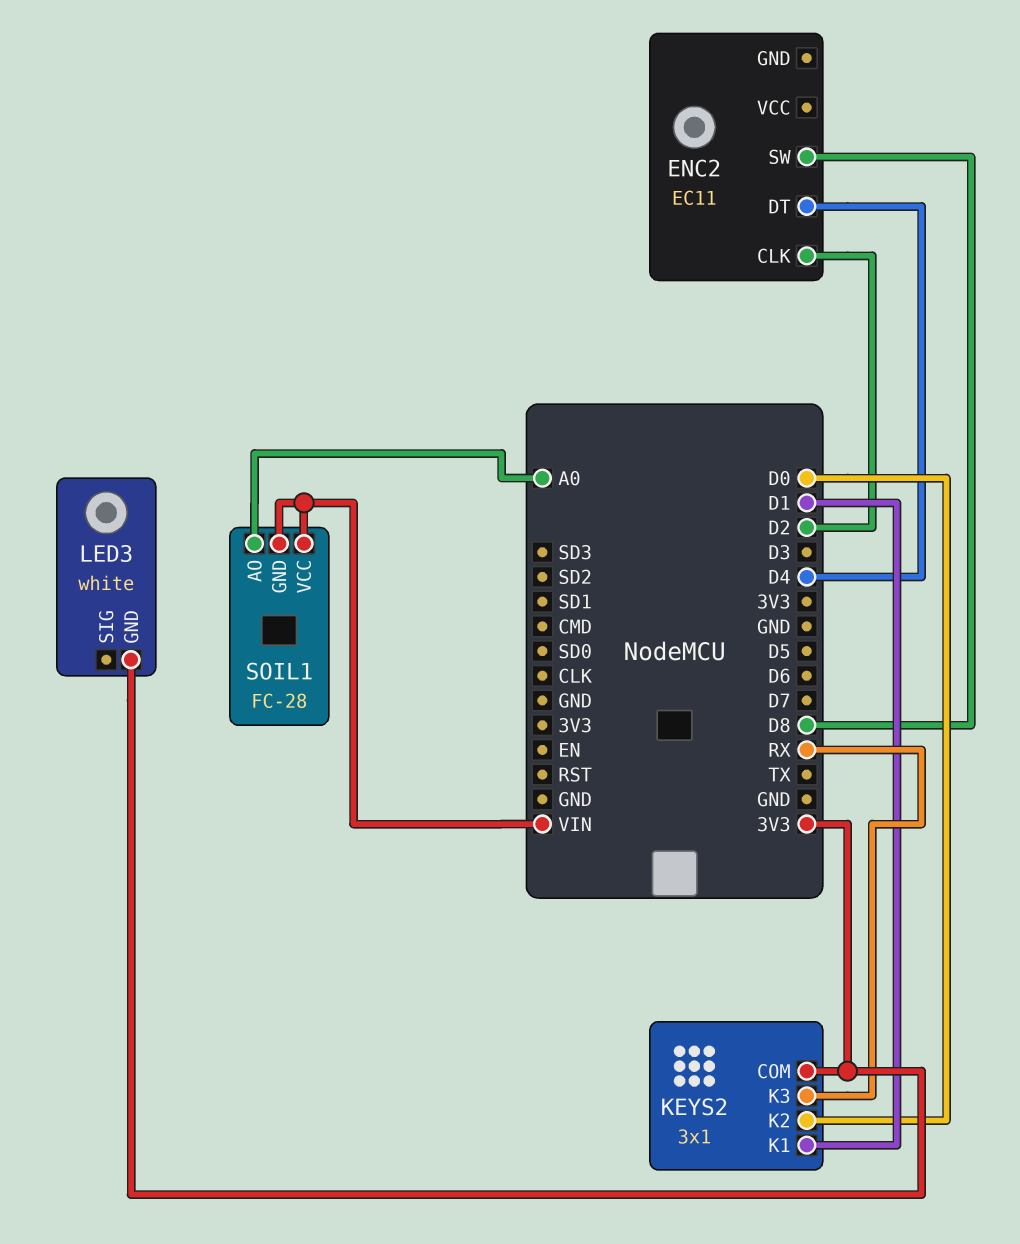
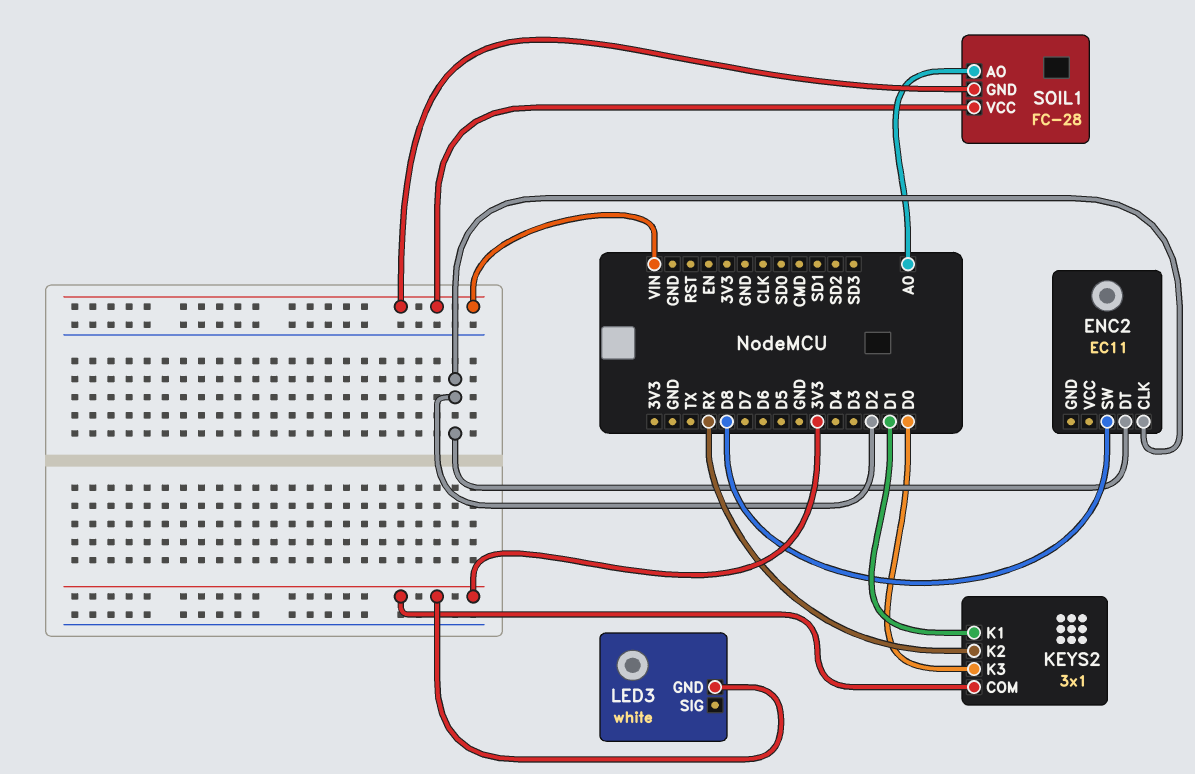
ENC2 pin DT: D4 -> D2
KEYS2 pin K2: D0 -> RX
KEYS2 pin K3: RX -> D0

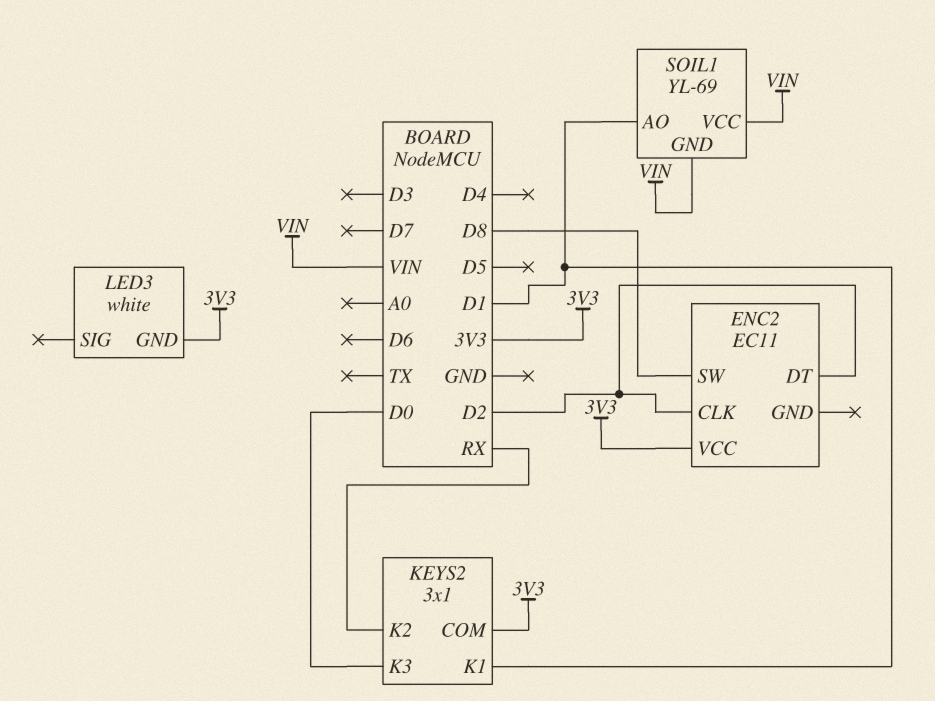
ENC2 pin VCC: none -> 3V3
SOIL1: FC-28 -> YL-69
SOIL1 pin AO: A0 -> D1

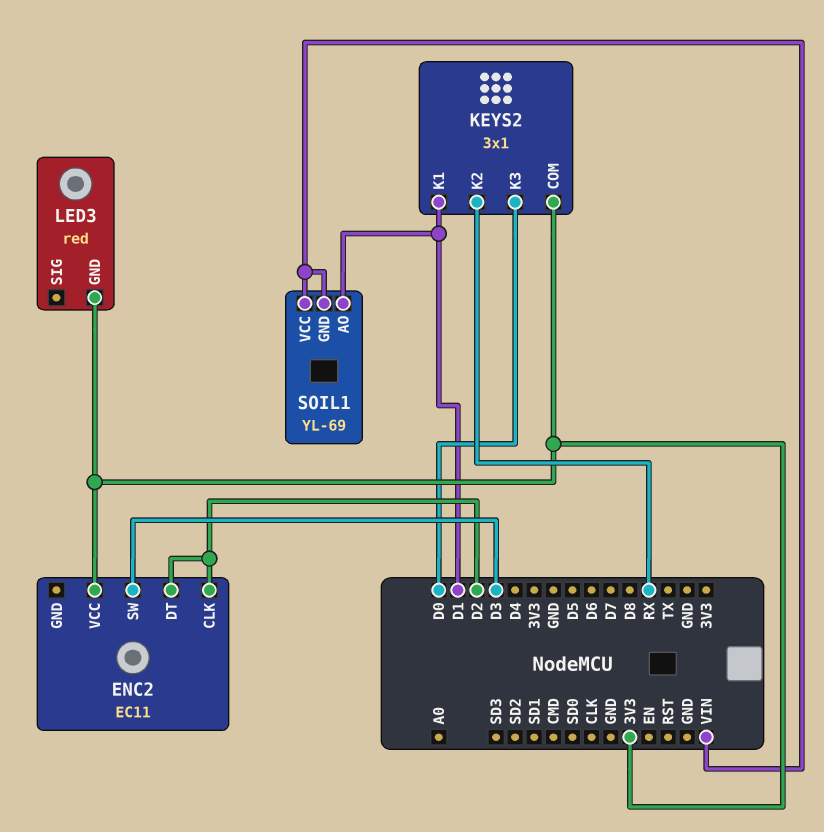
ENC2 pin SW: D8 -> D3
LED3: white -> red

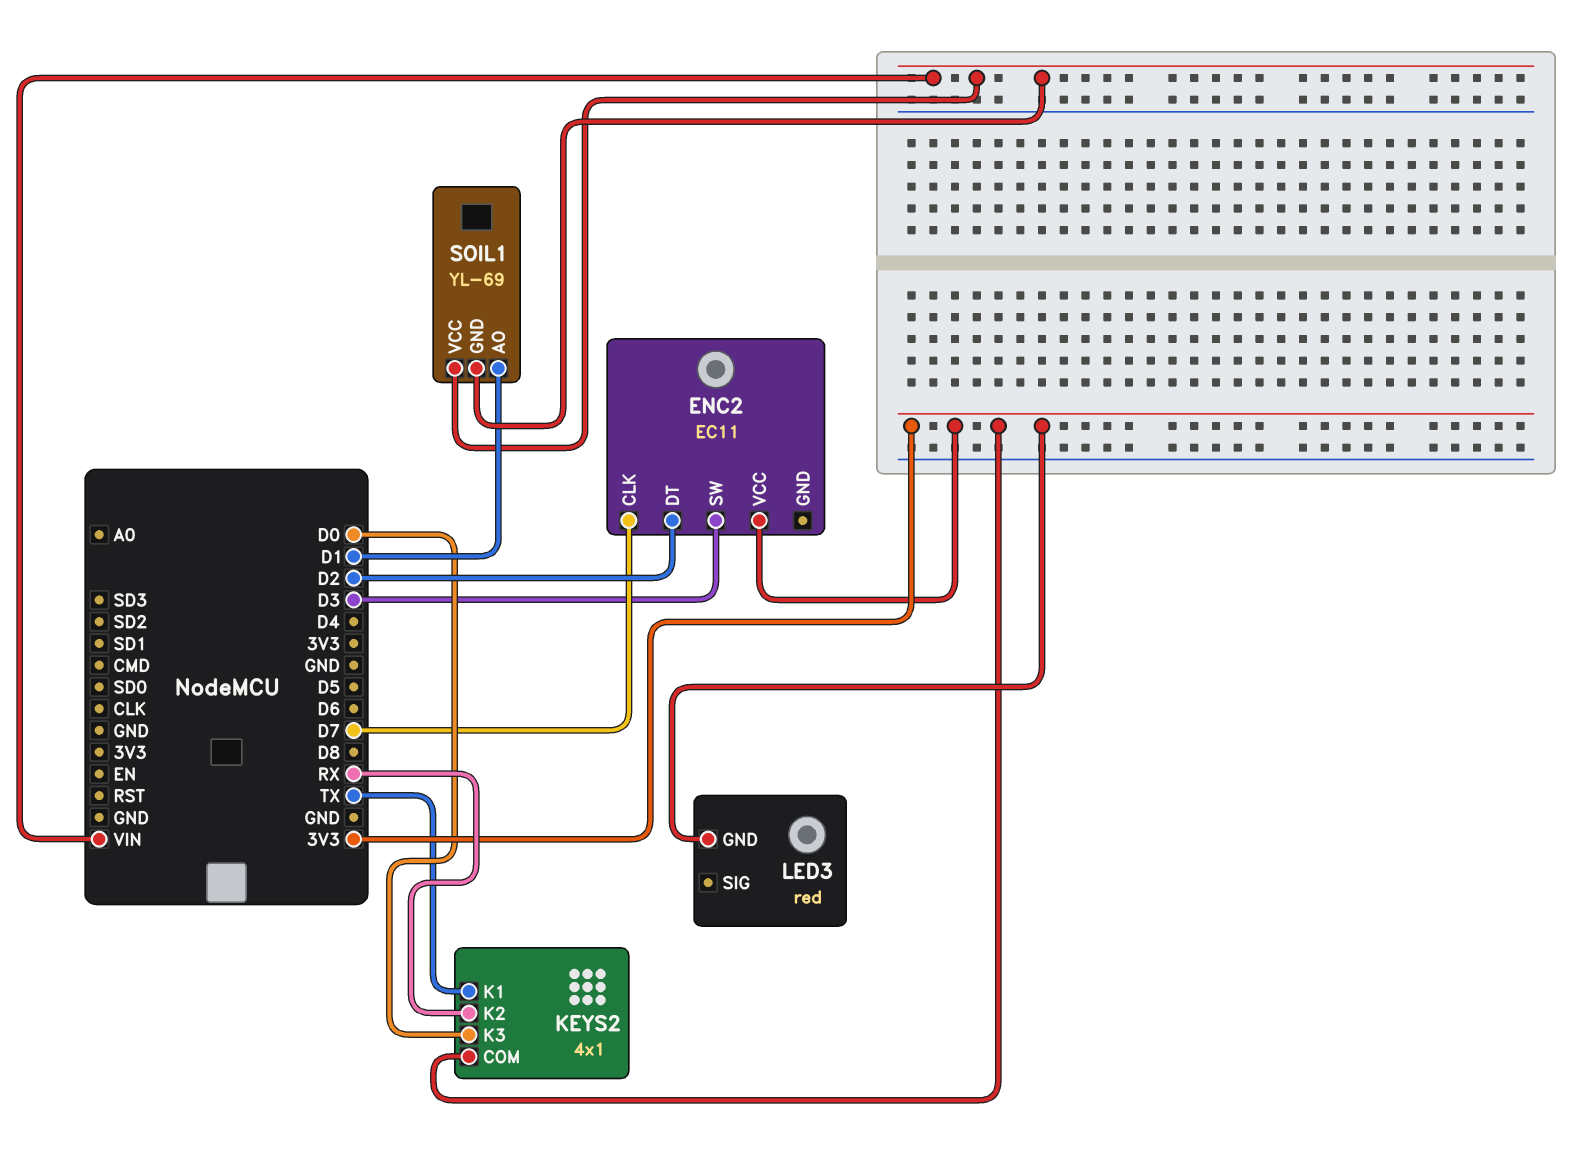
ENC2 pin CLK: D2 -> D7
KEYS2: 3x1 -> 4x1
KEYS2 pin K1: D1 -> TX

